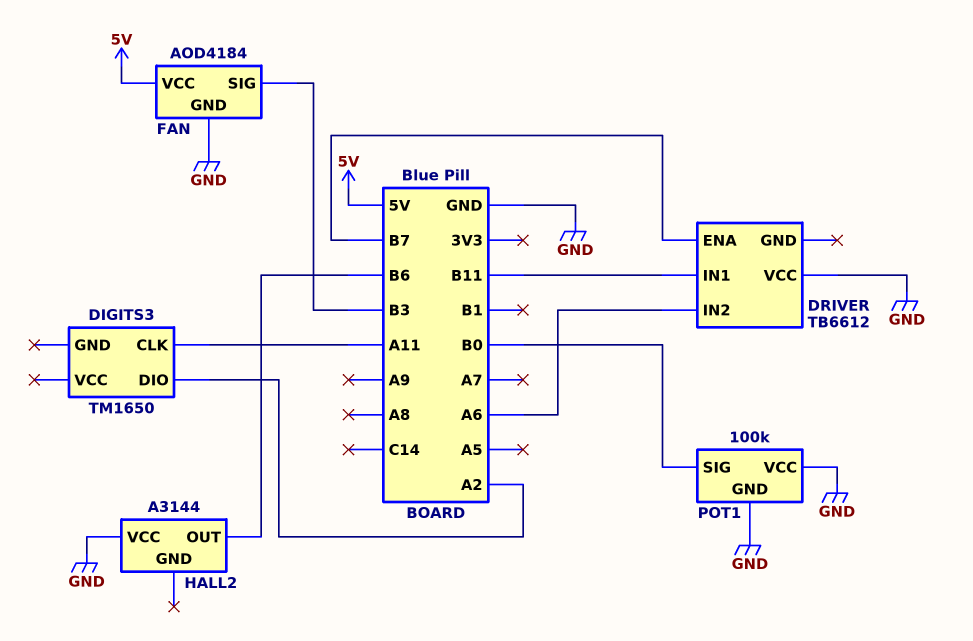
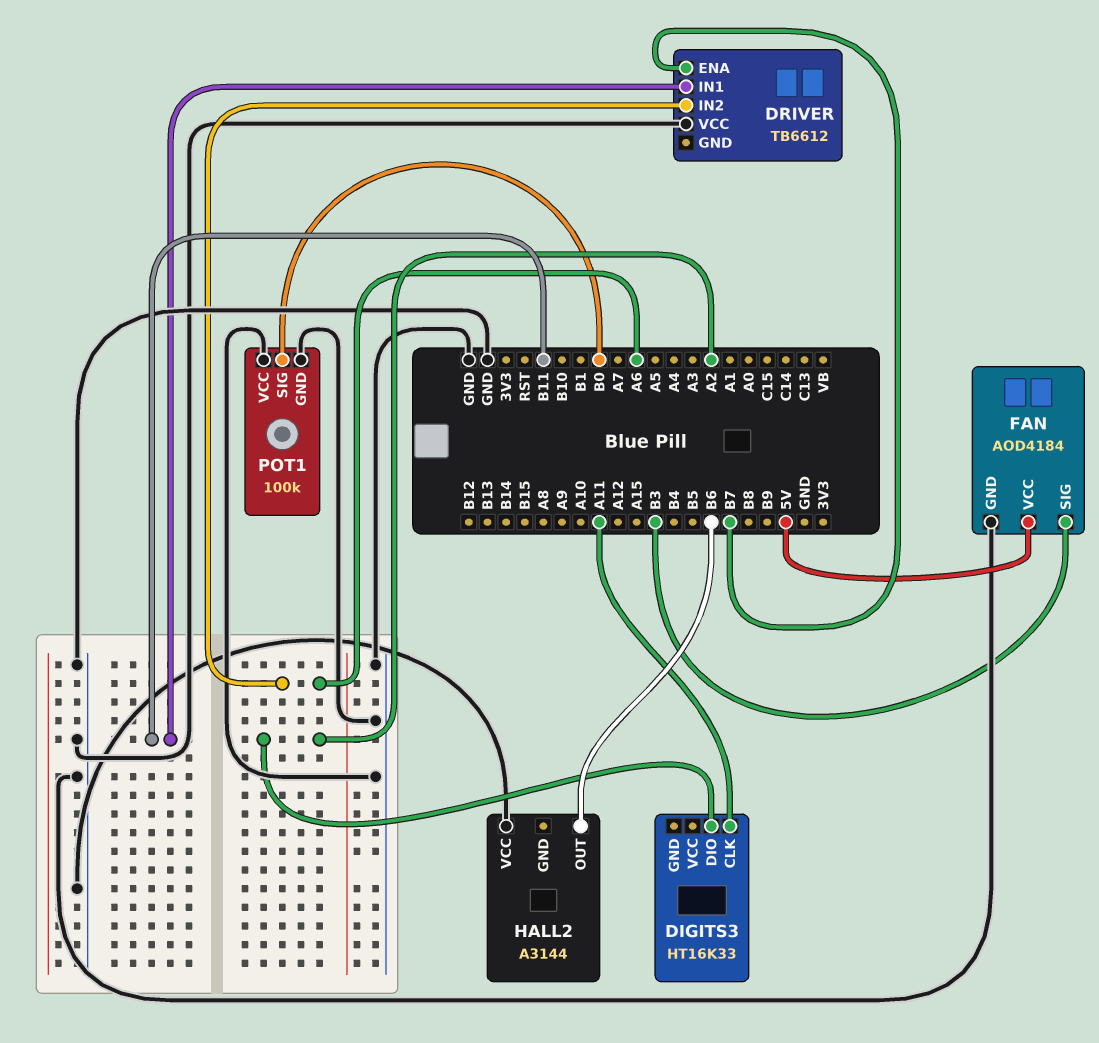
DIGITS3: TM1650 -> HT16K33

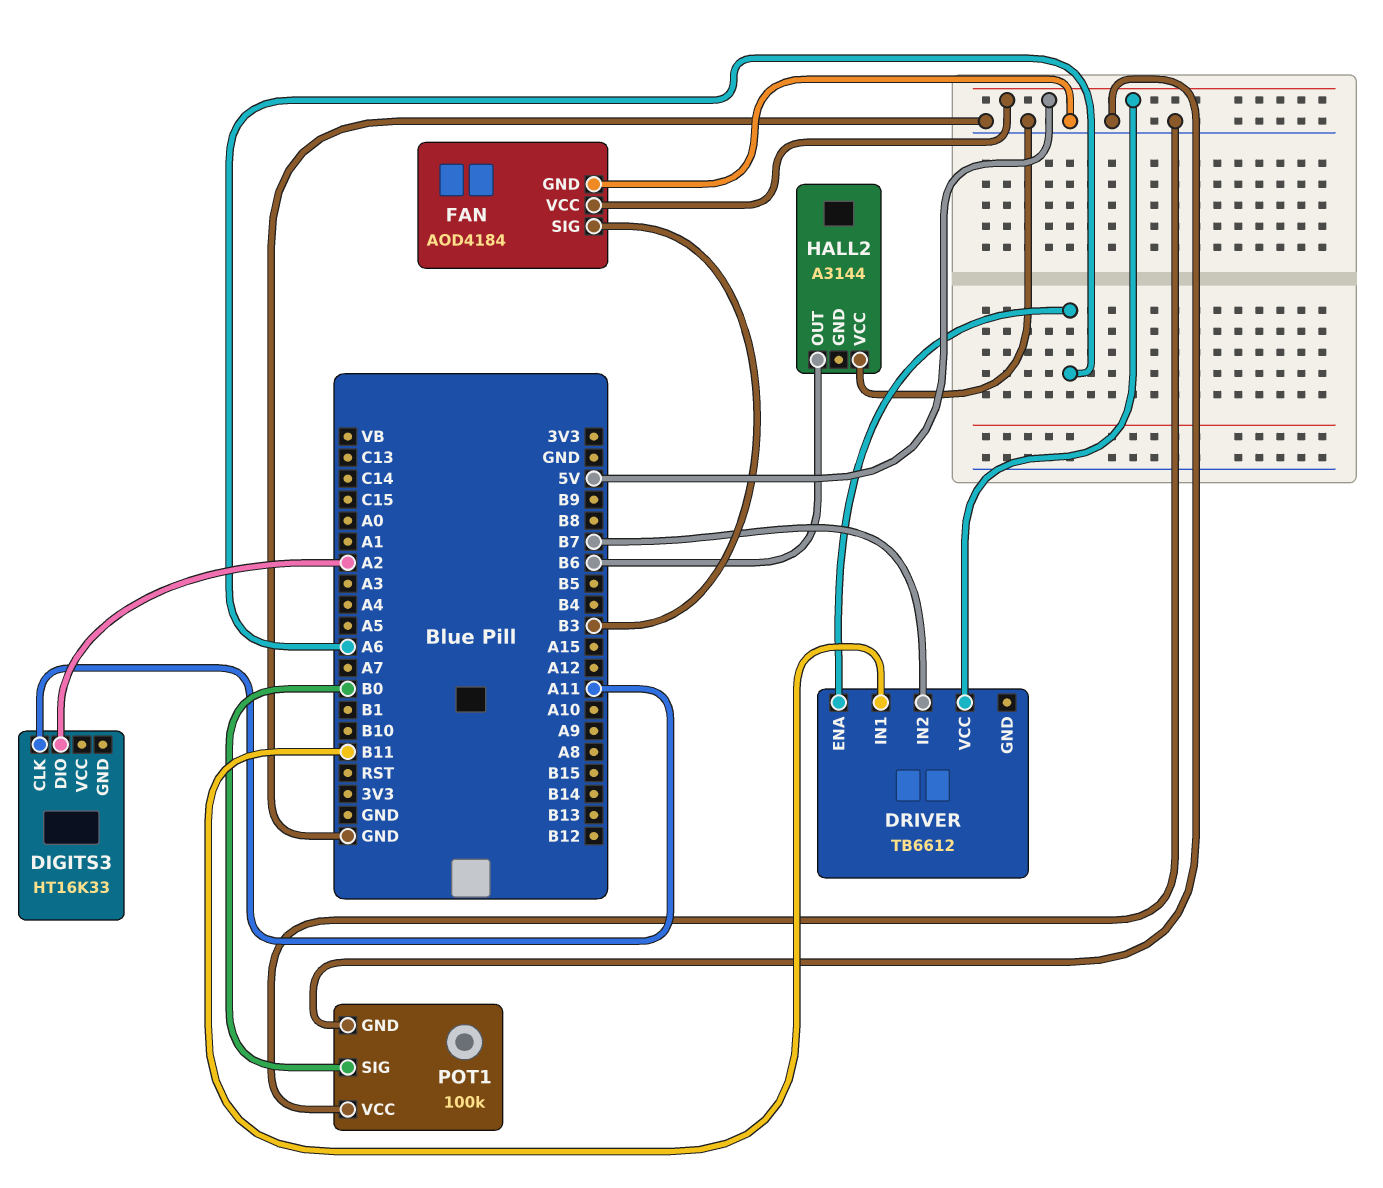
DRIVER pin ENA: B7 -> A6
DRIVER pin IN2: A6 -> B7
DRIVER pin VCC: GND -> 5V

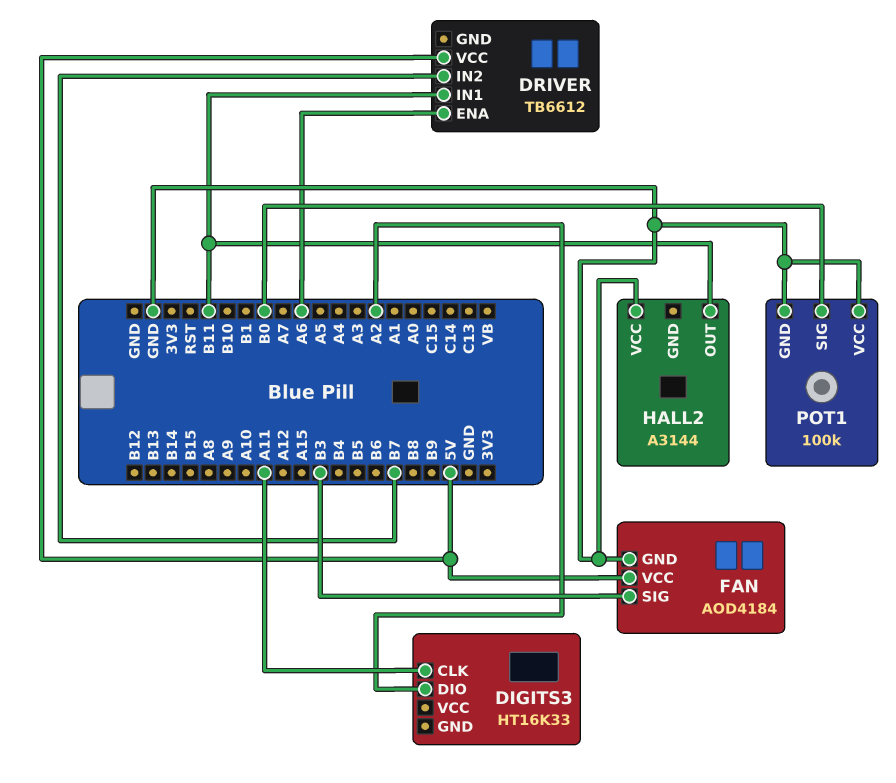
HALL2 pin OUT: B6 -> B11

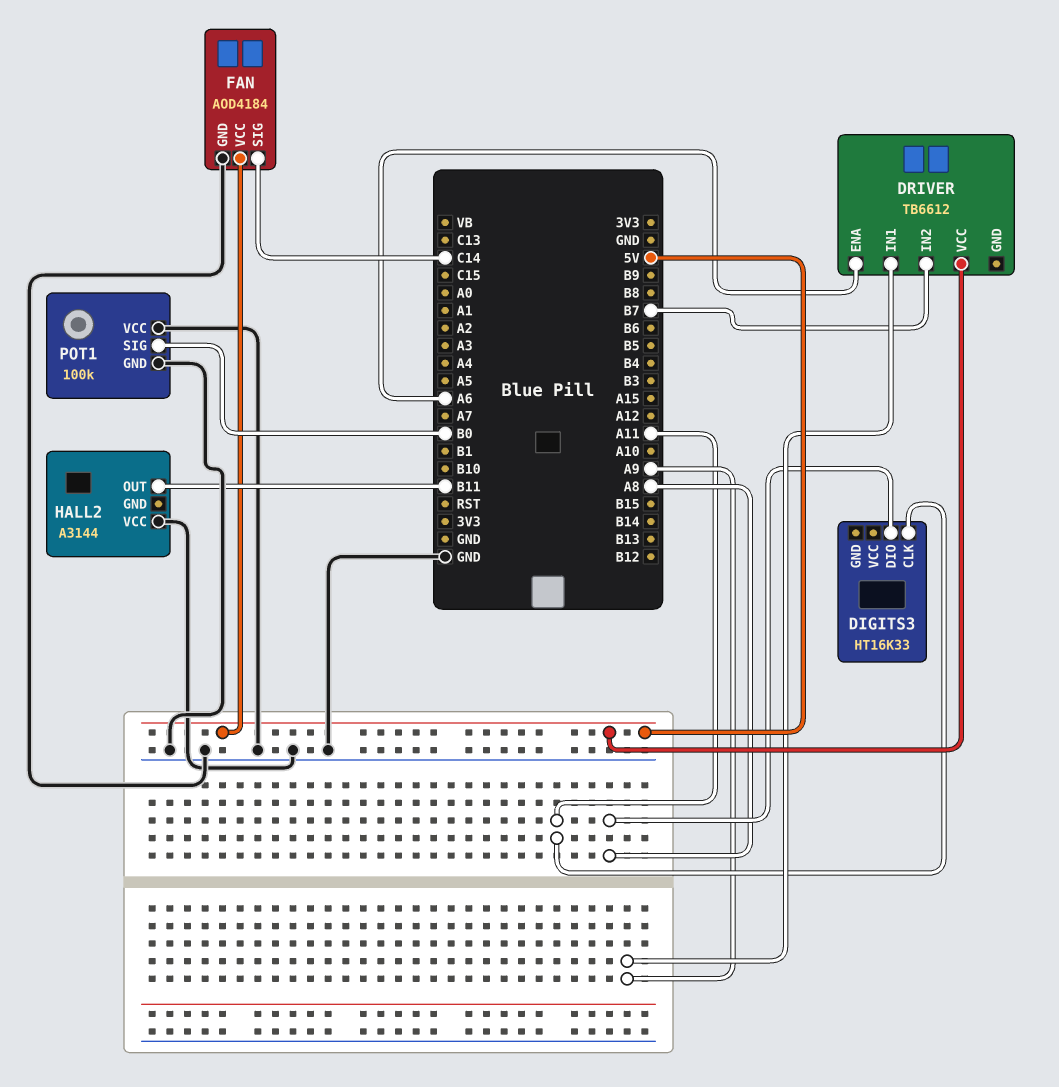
DIGITS3 pin DIO: A2 -> A8
DRIVER pin IN1: B11 -> A9
FAN pin SIG: B3 -> C14

